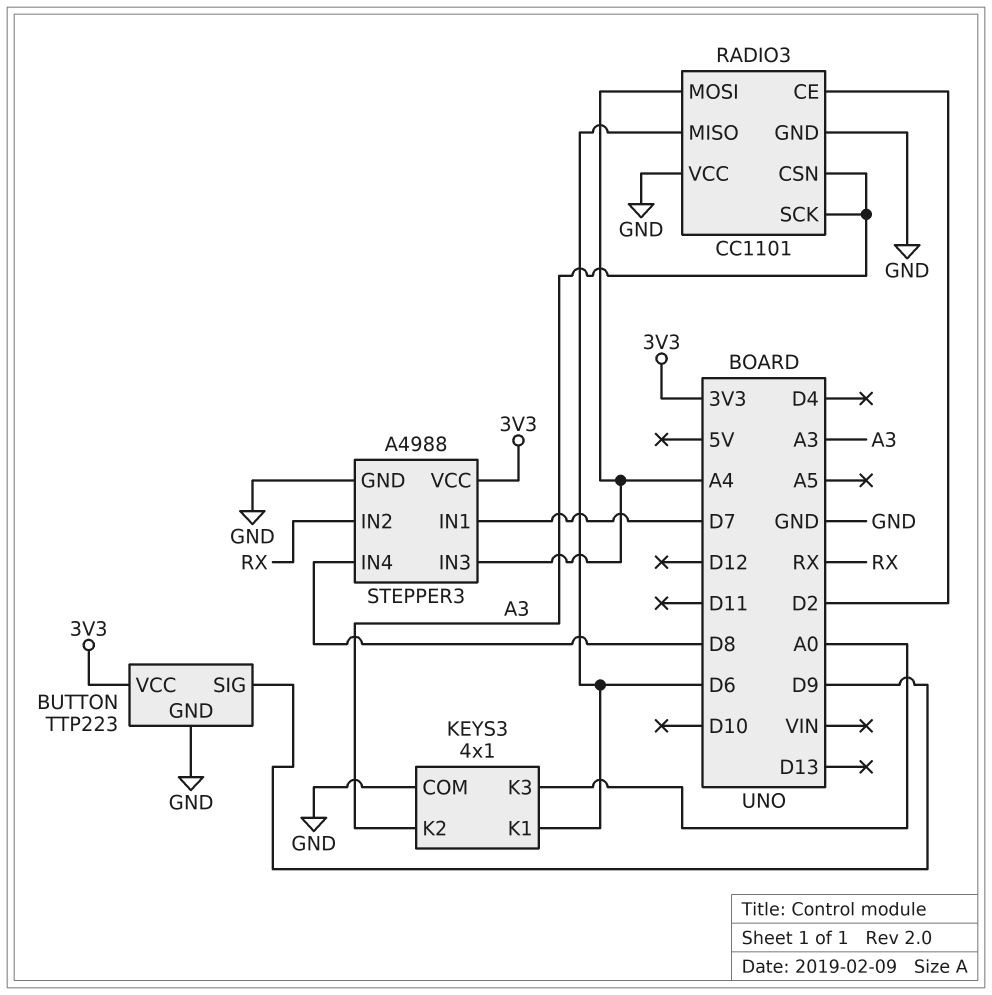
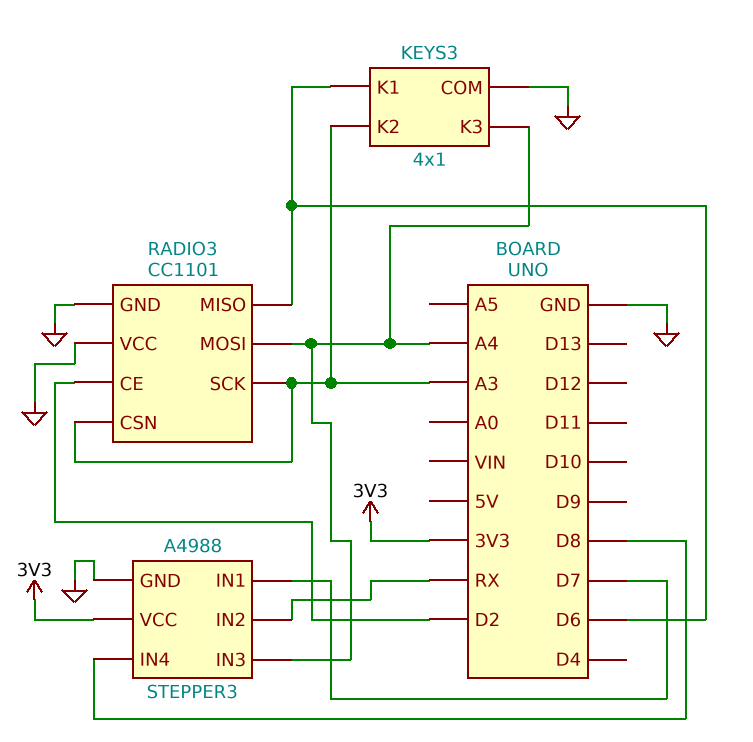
BUTTON: TTP223 -> none
BUTTON pin GND: GND -> none
BUTTON pin SIG: D9 -> none
BUTTON pin VCC: 3V3 -> none
KEYS3 pin K3: A0 -> A4

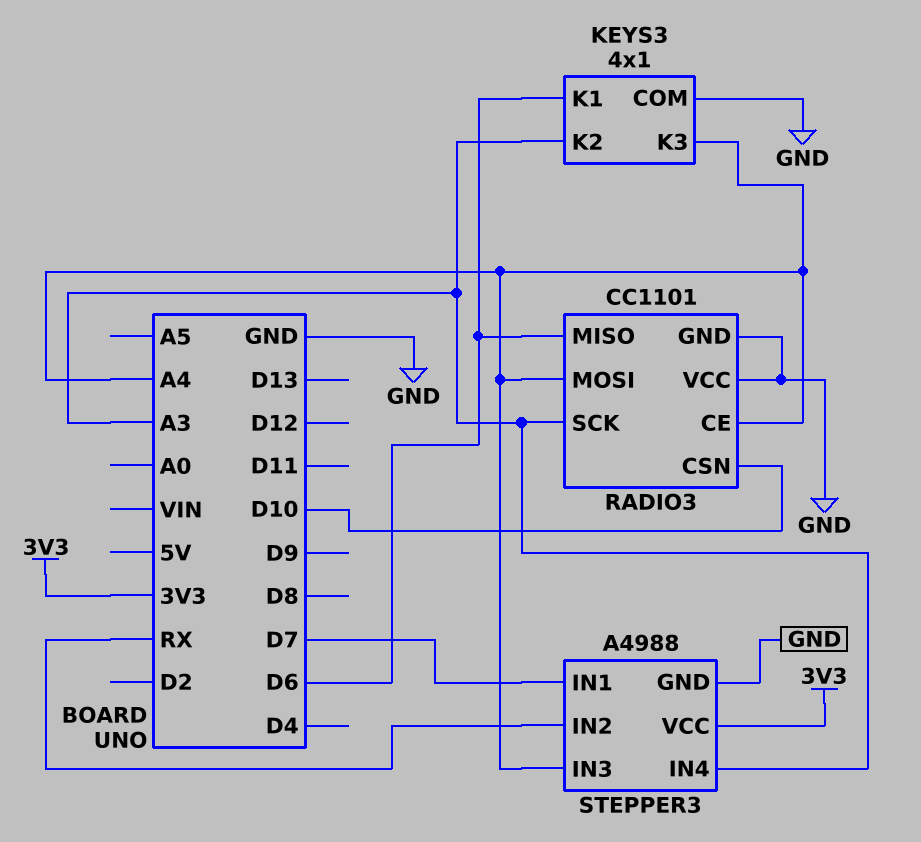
RADIO3 pin CE: D2 -> A4
RADIO3 pin CSN: A3 -> D10
STEPPER3 pin IN4: D8 -> A3

